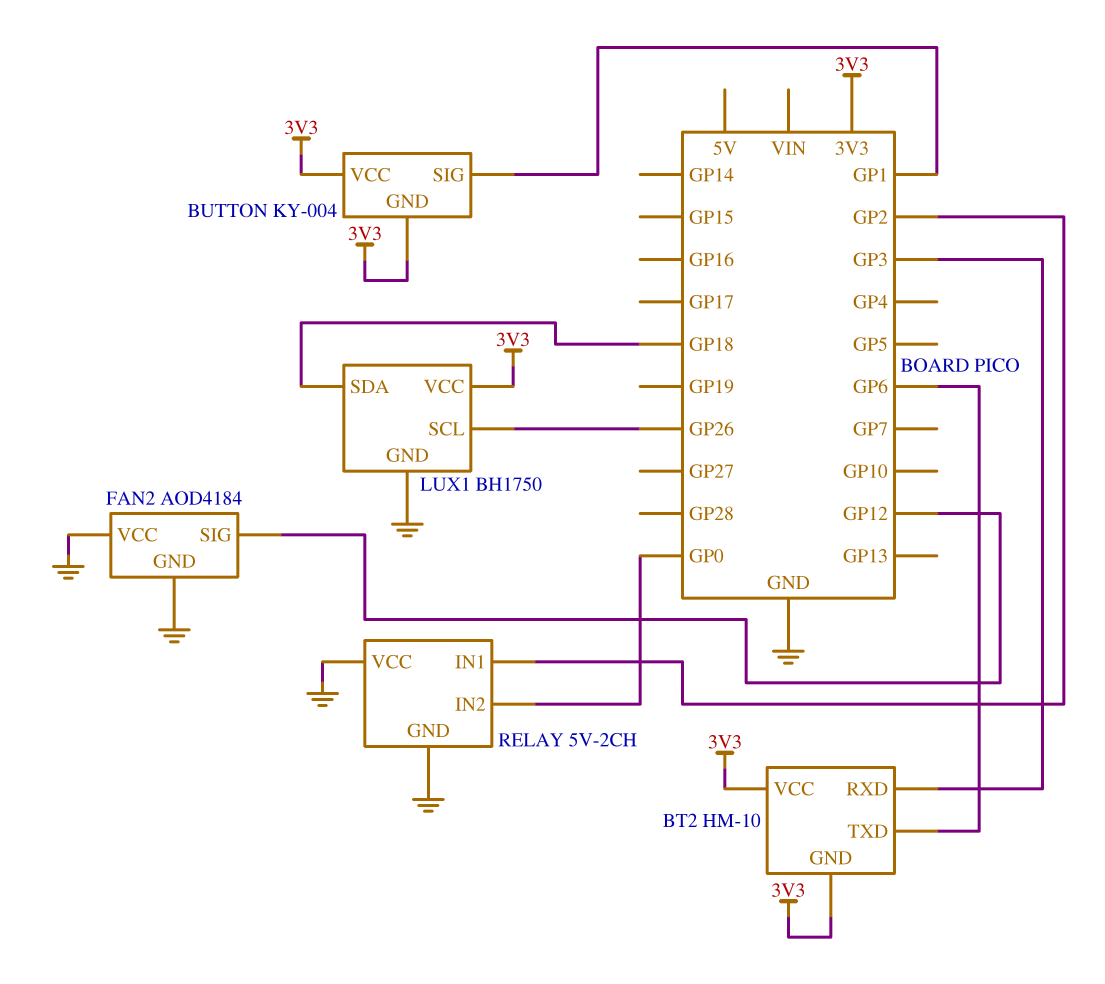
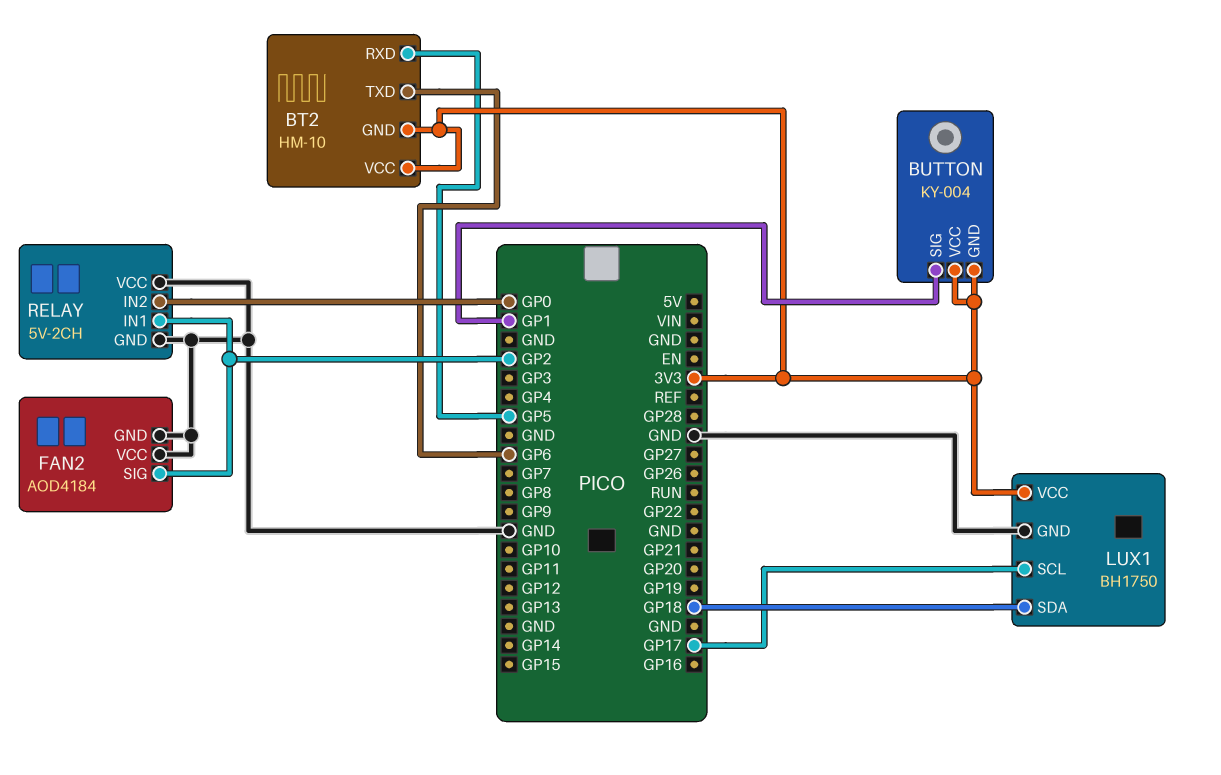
BT2 pin RXD: GP3 -> GP5
FAN2 pin SIG: GP12 -> GP2
LUX1 pin SCL: GP26 -> GP17

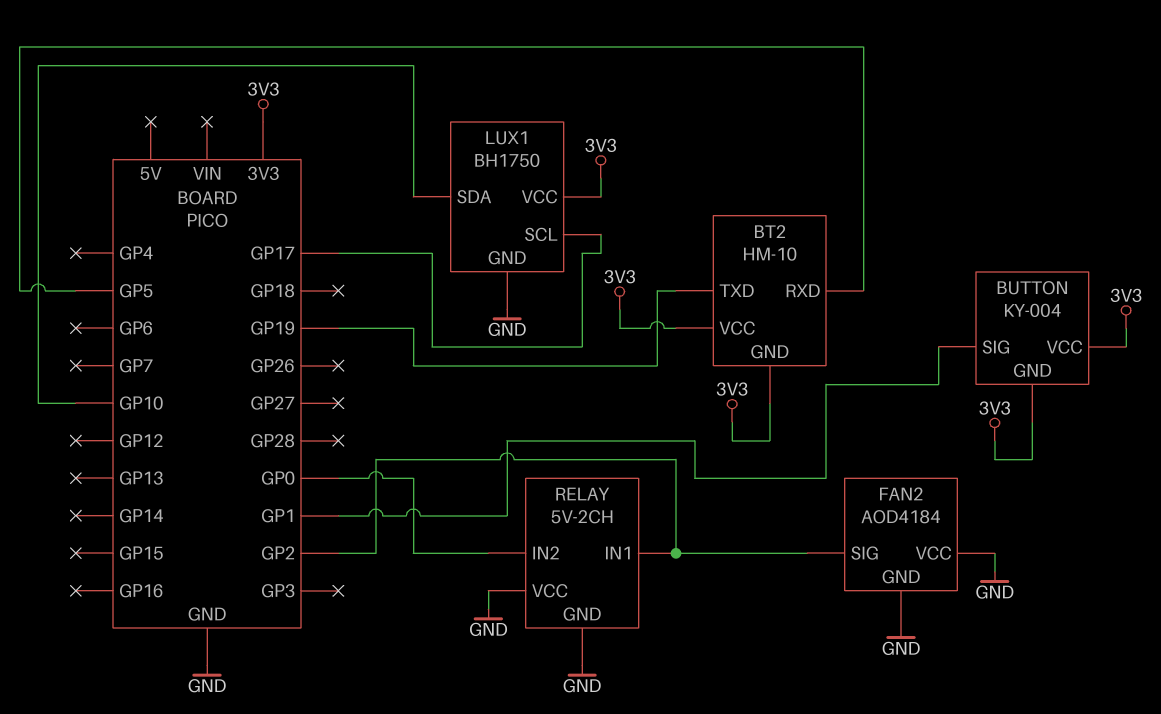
BT2 pin TXD: GP6 -> GP19
LUX1 pin SDA: GP18 -> GP10

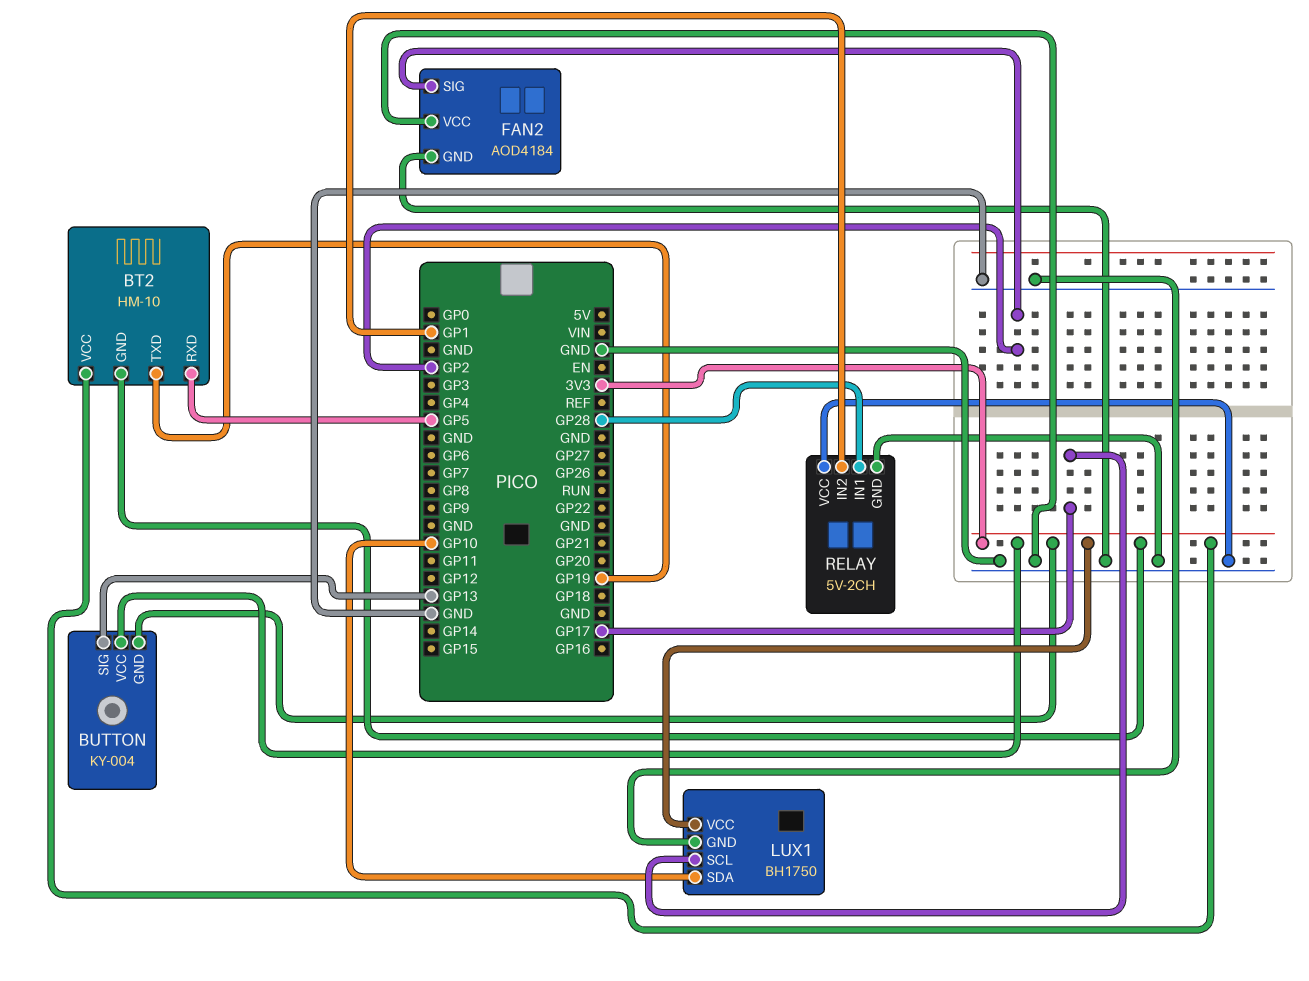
BUTTON pin SIG: GP1 -> GP13
RELAY pin IN1: GP2 -> GP28
RELAY pin IN2: GP0 -> GP1

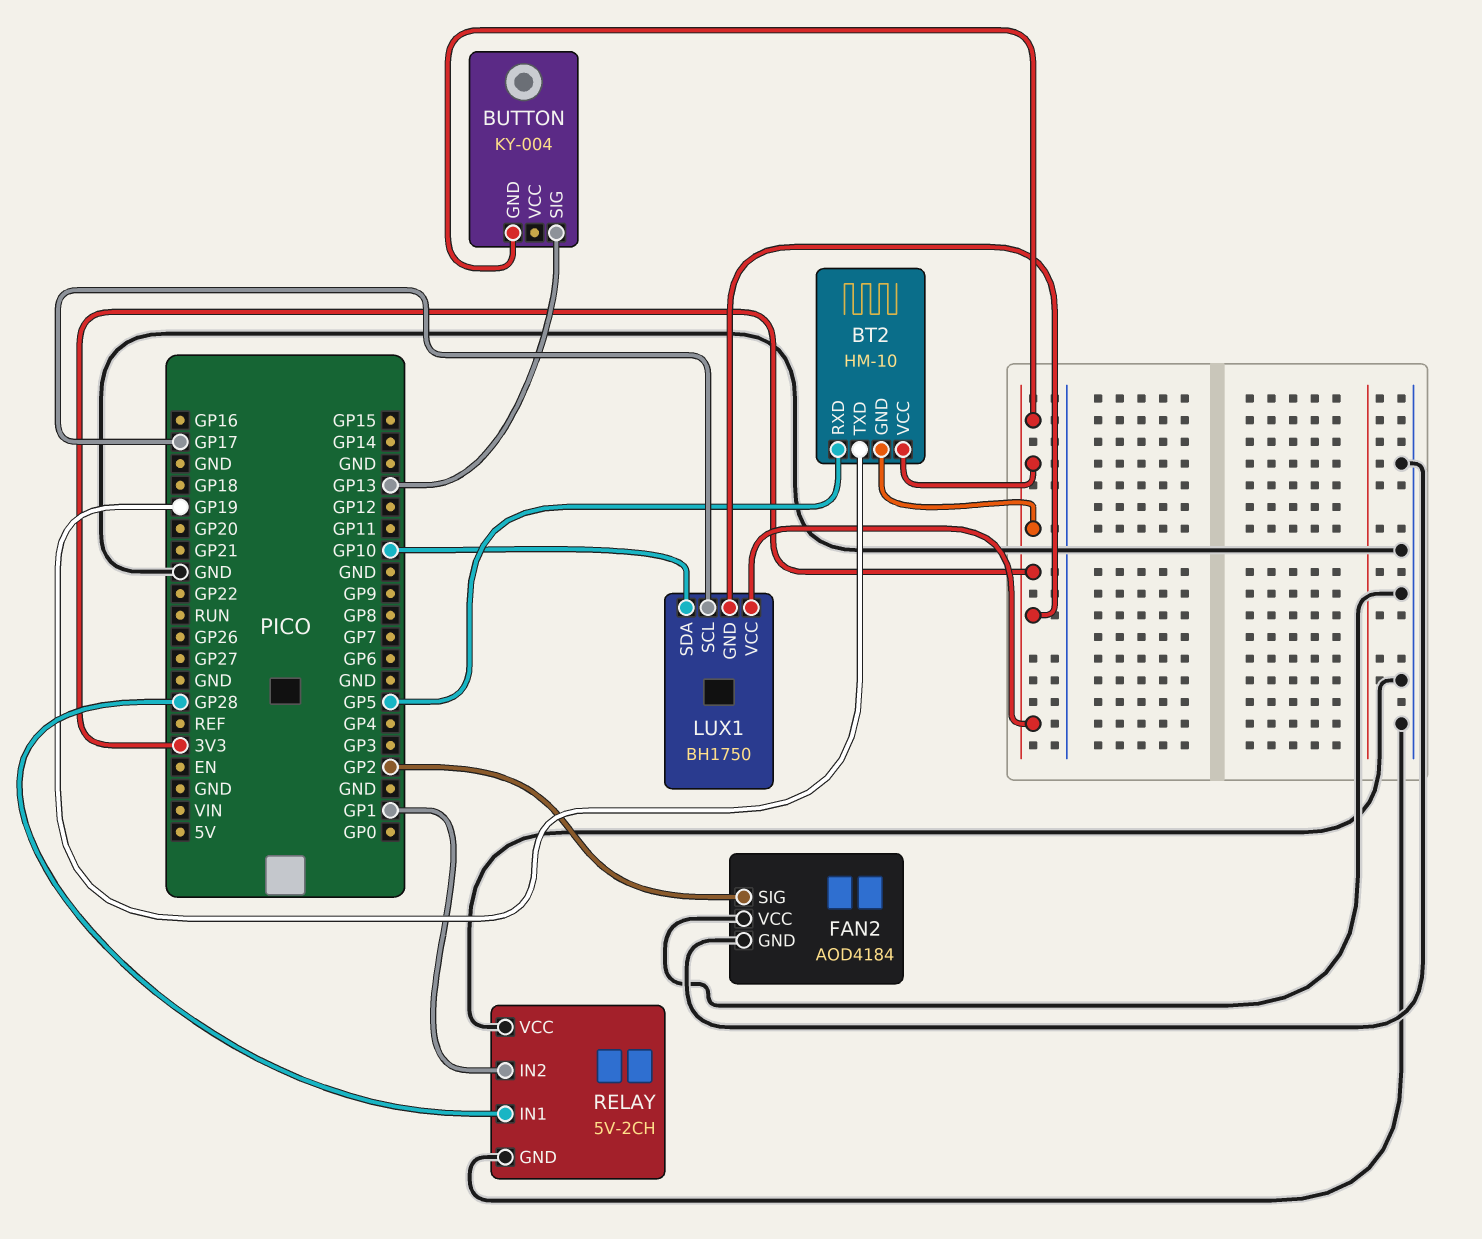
BUTTON pin VCC: 3V3 -> none
LUX1 pin GND: GND -> 3V3

